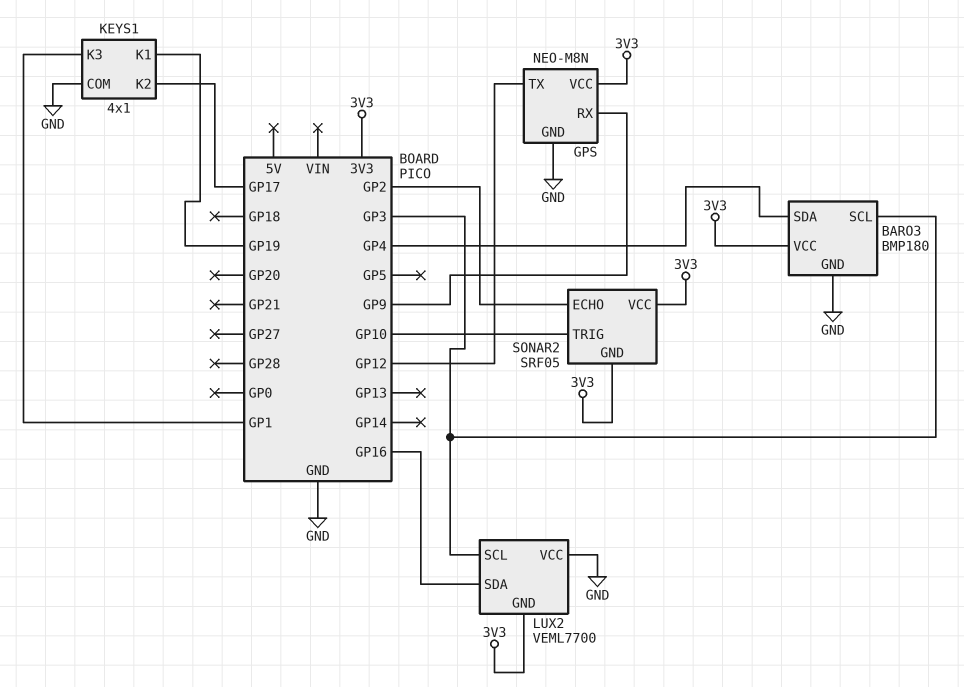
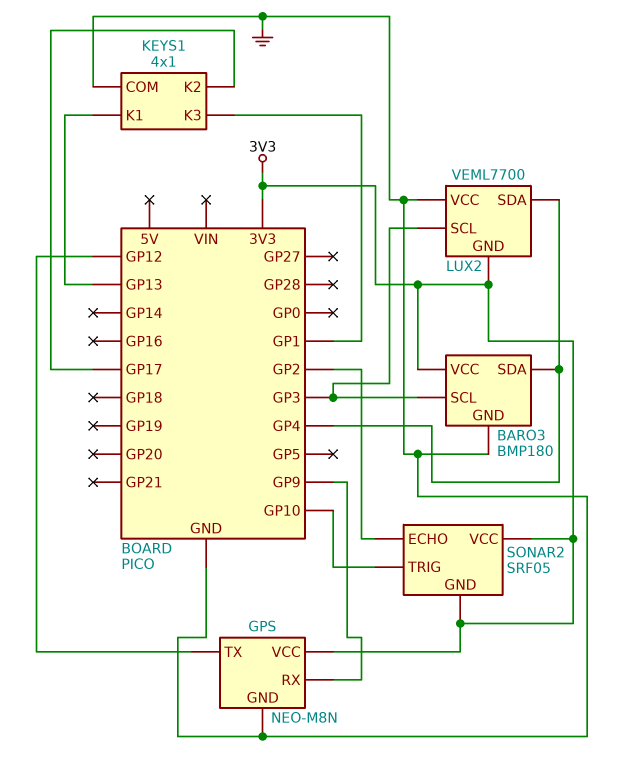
KEYS1 pin K1: GP19 -> GP13
LUX2 pin SDA: GP16 -> GP4

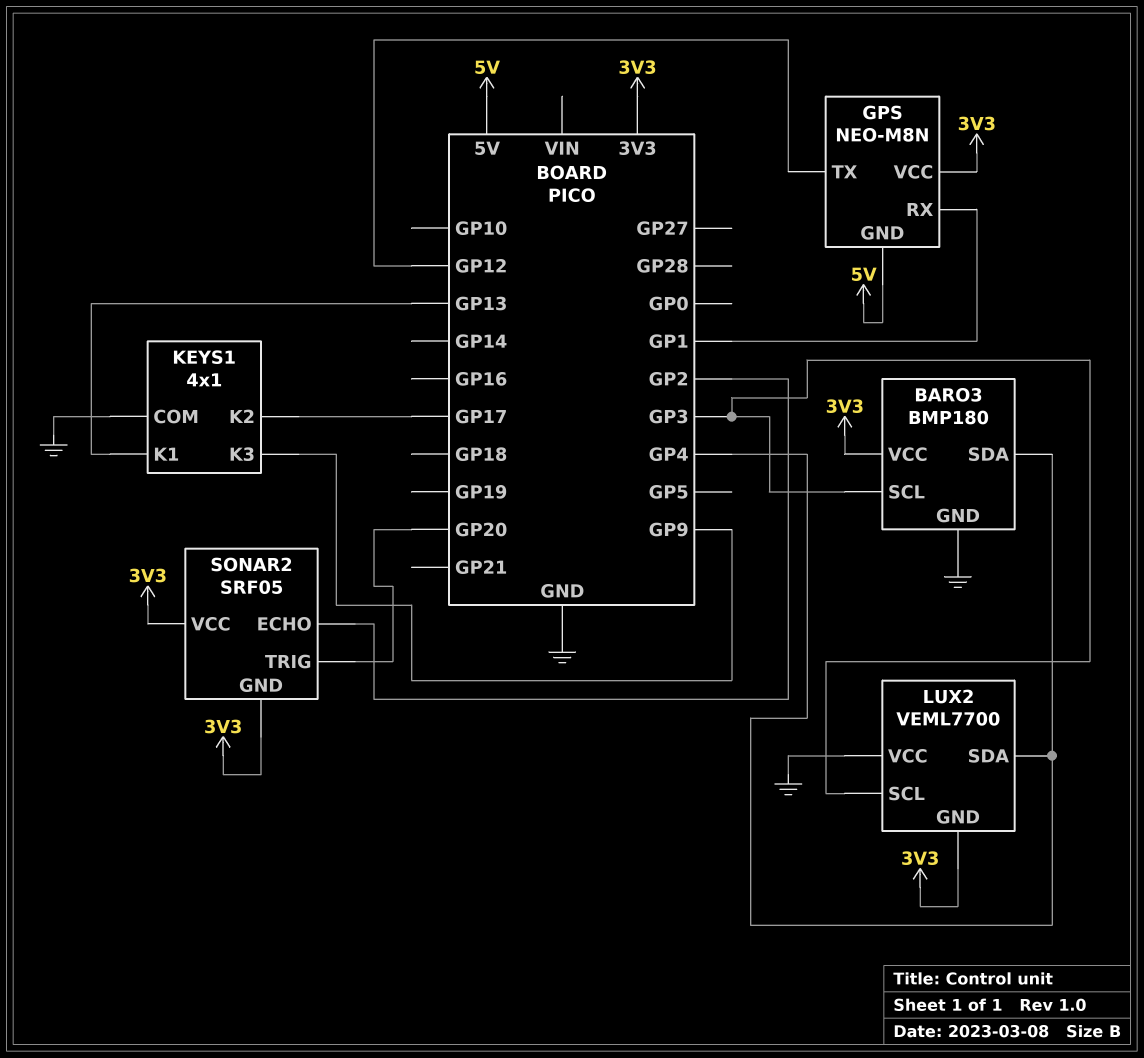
GPS pin GND: GND -> 5V
GPS pin RX: GP9 -> GP1
KEYS1 pin K3: GP1 -> GP9
SONAR2 pin TRIG: GP10 -> GP20

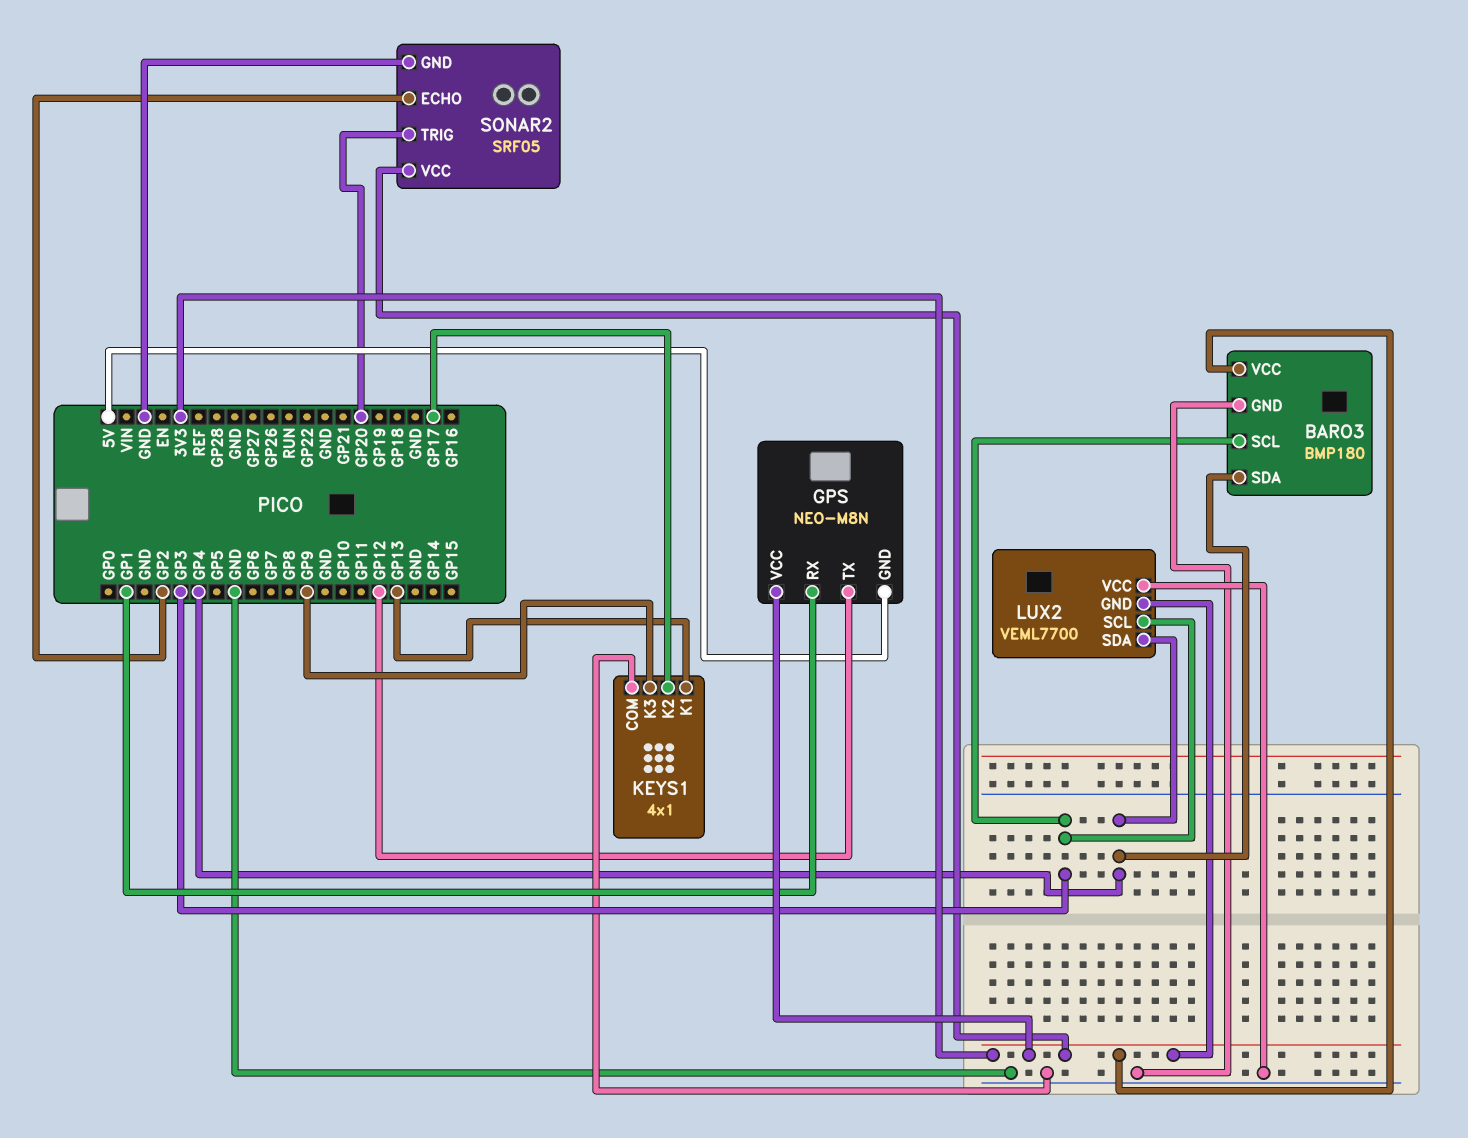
SONAR2 pin GND: 3V3 -> GND

